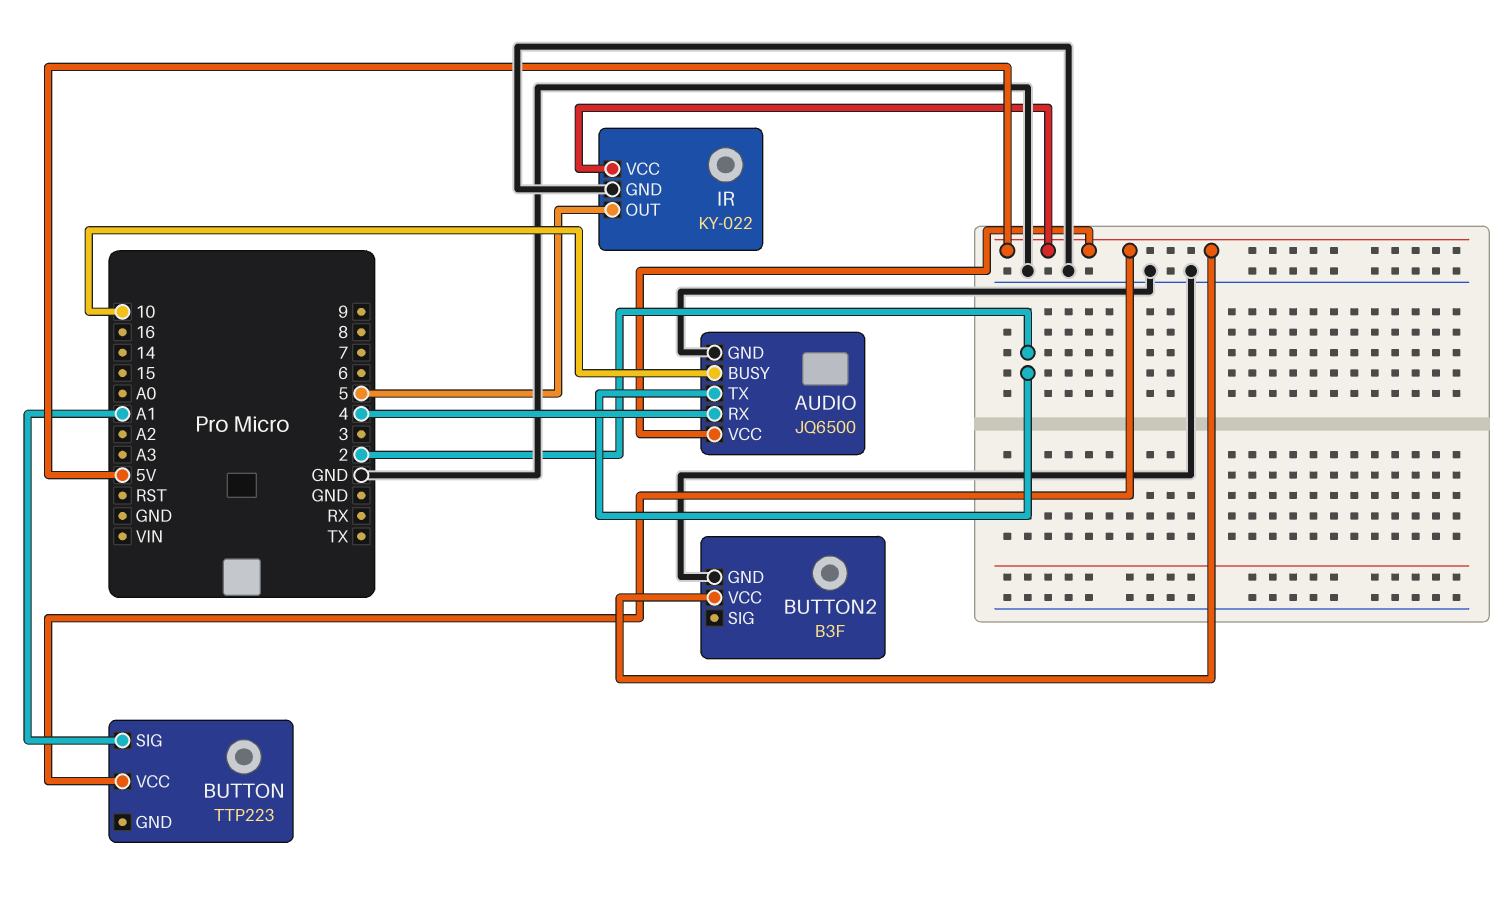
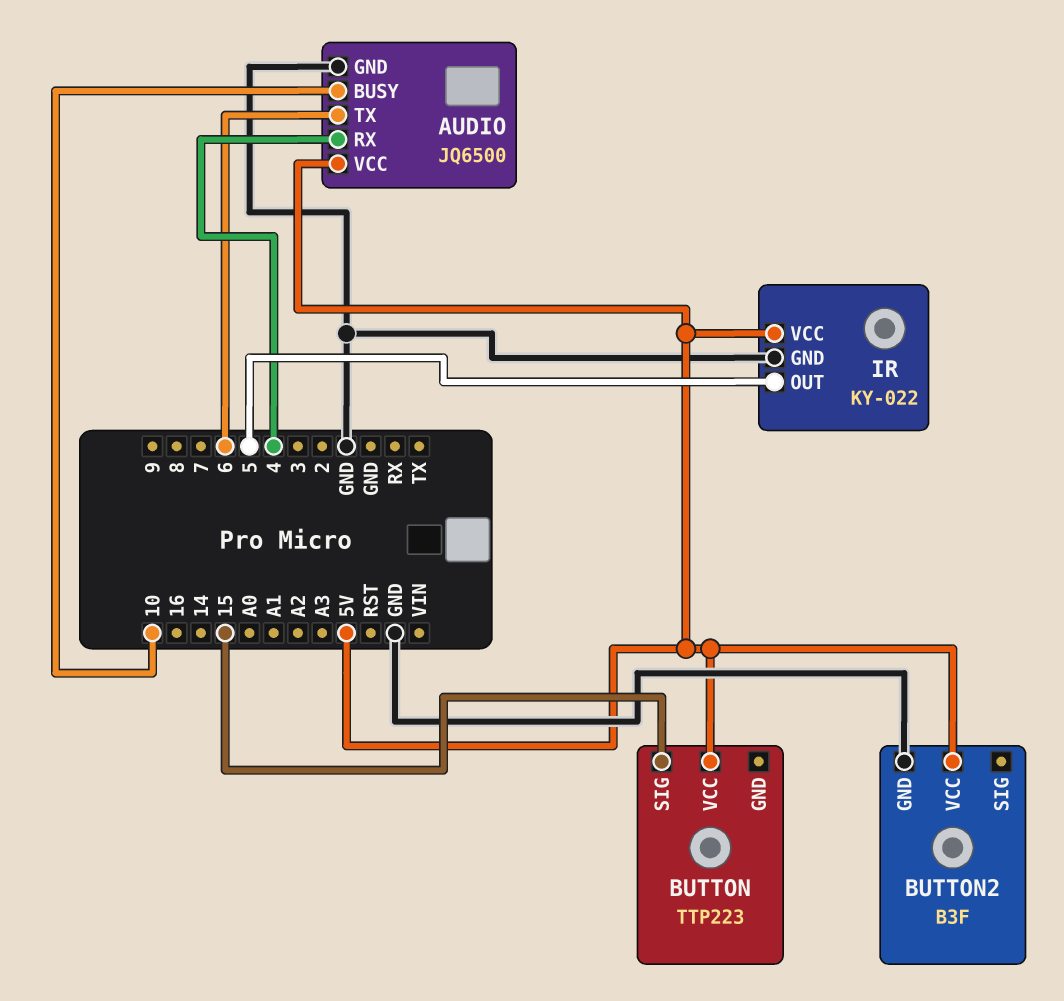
AUDIO pin TX: 2 -> 6
BUTTON pin SIG: A1 -> 15

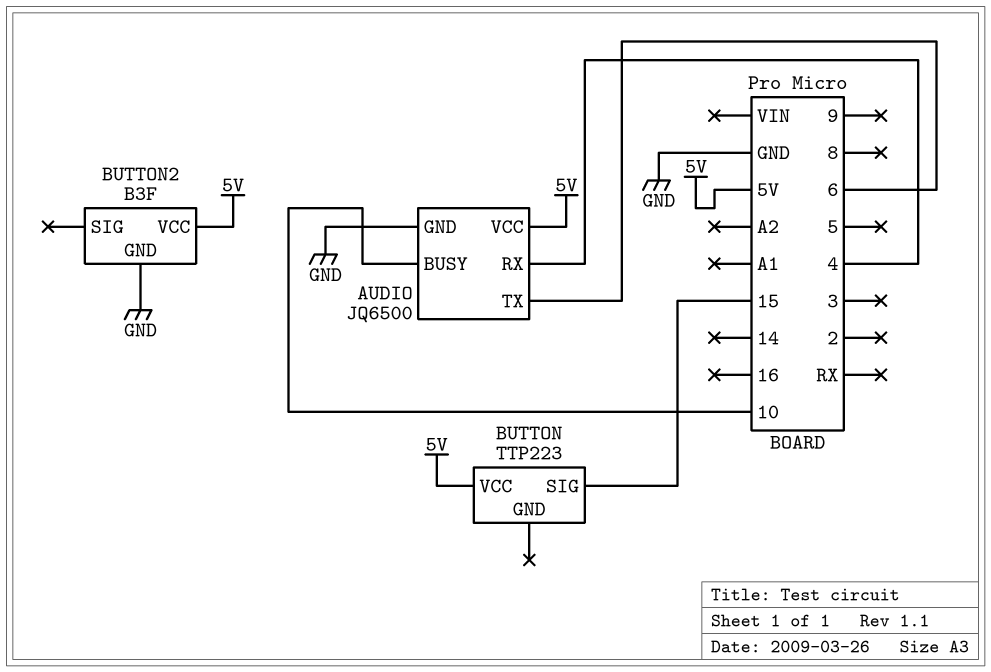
IR: KY-022 -> none
IR pin GND: GND -> none
IR pin OUT: 5 -> none
IR pin VCC: 5V -> none

